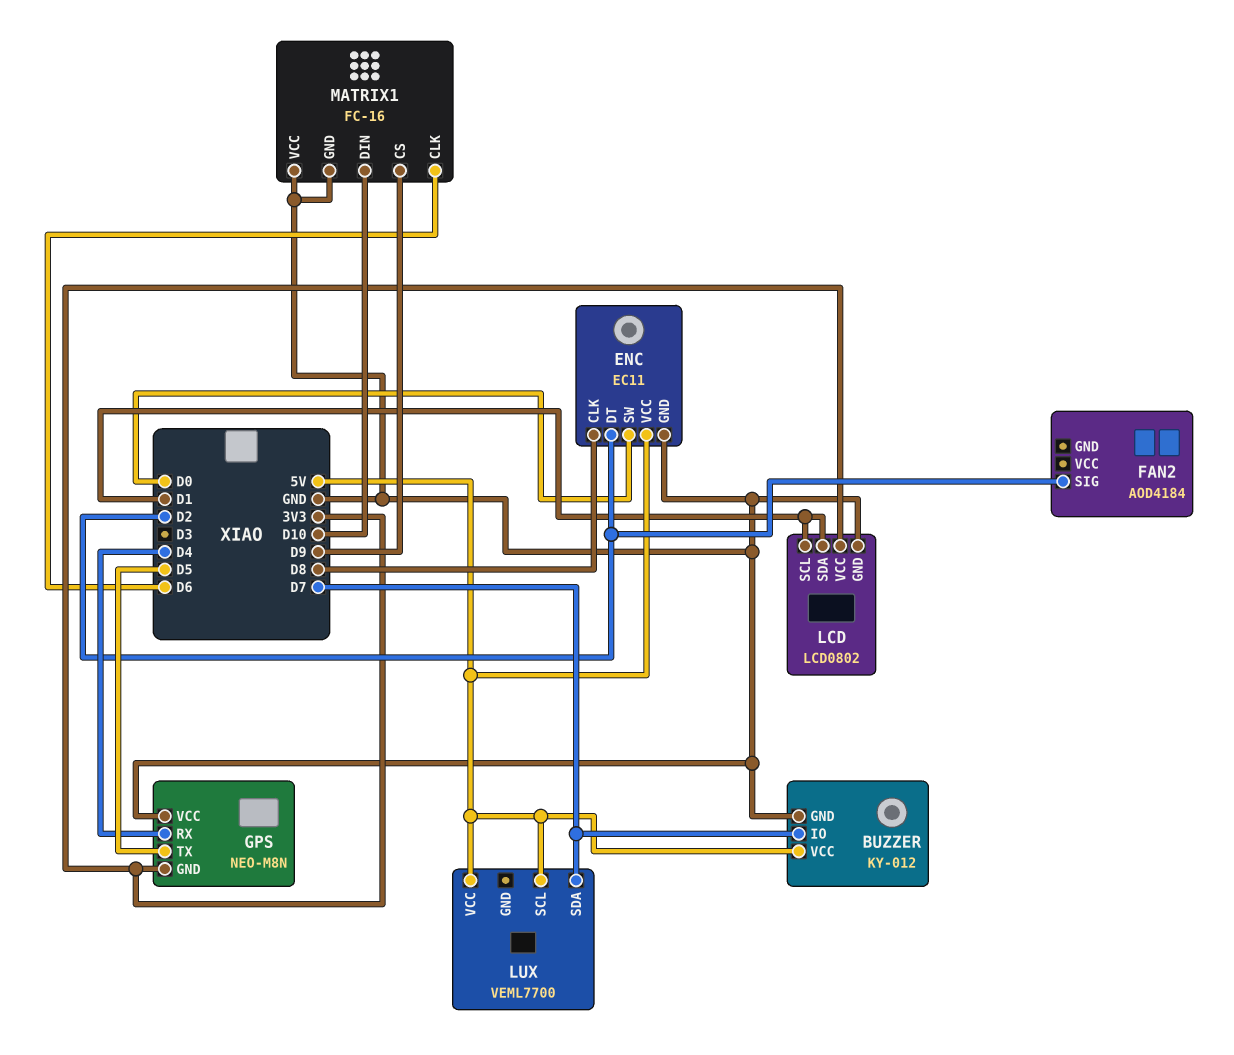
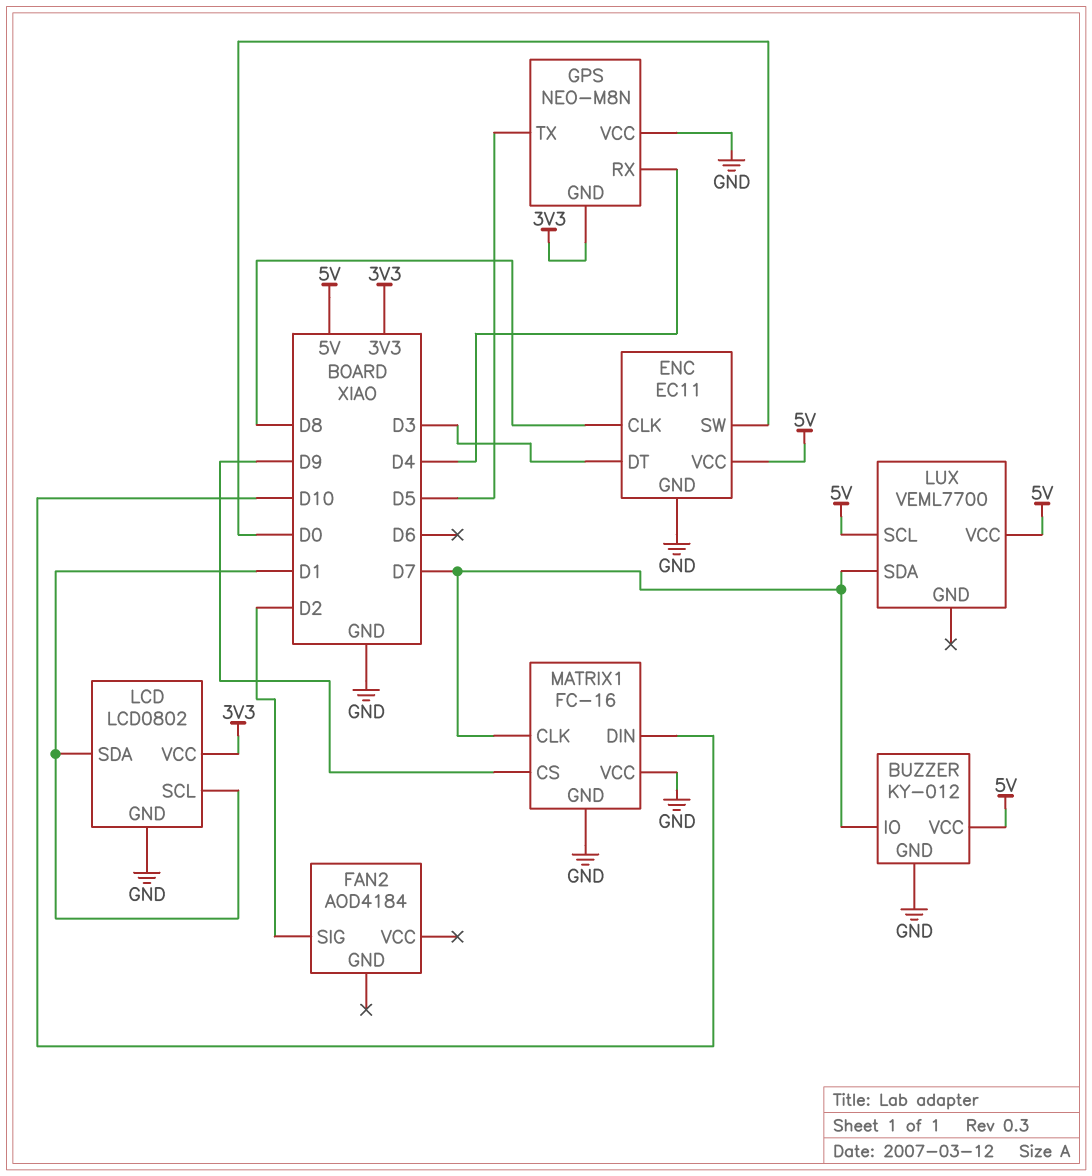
ENC pin DT: D2 -> D3
MATRIX1 pin CLK: D6 -> D7

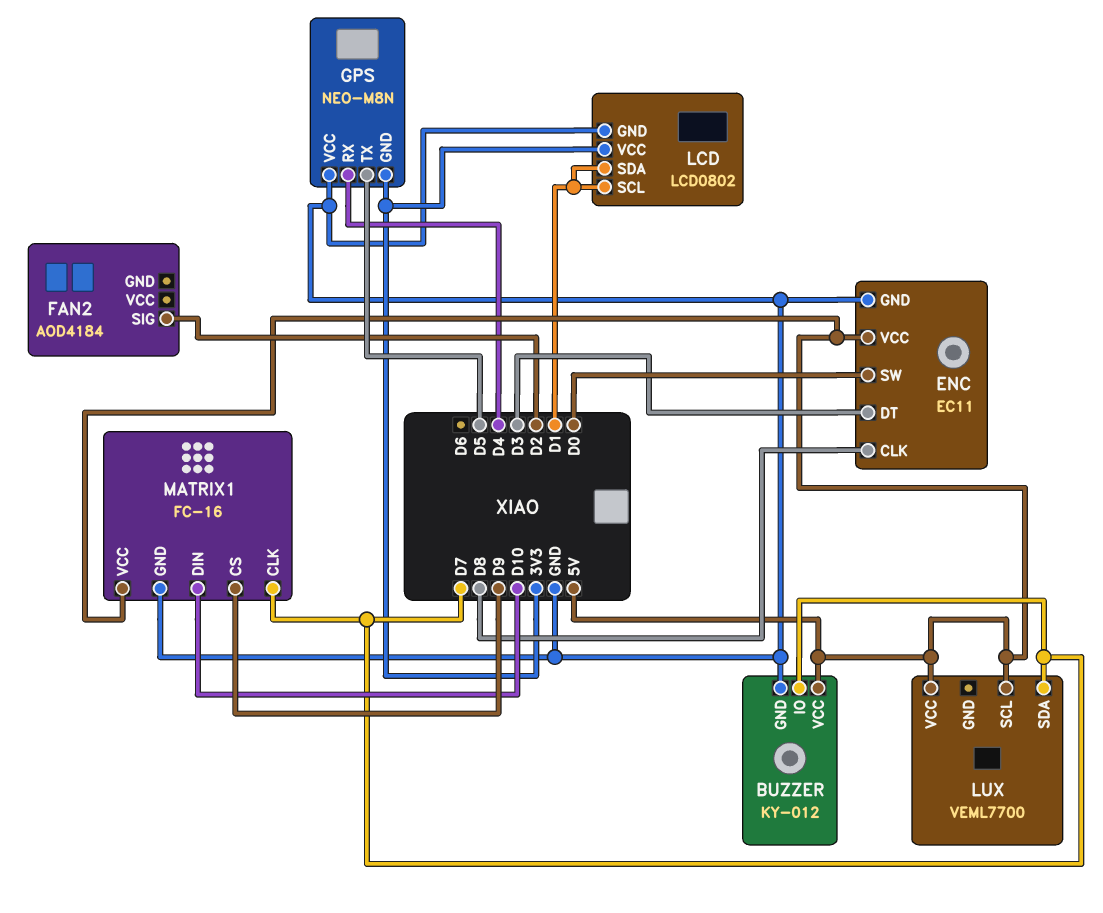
MATRIX1 pin VCC: GND -> 5V

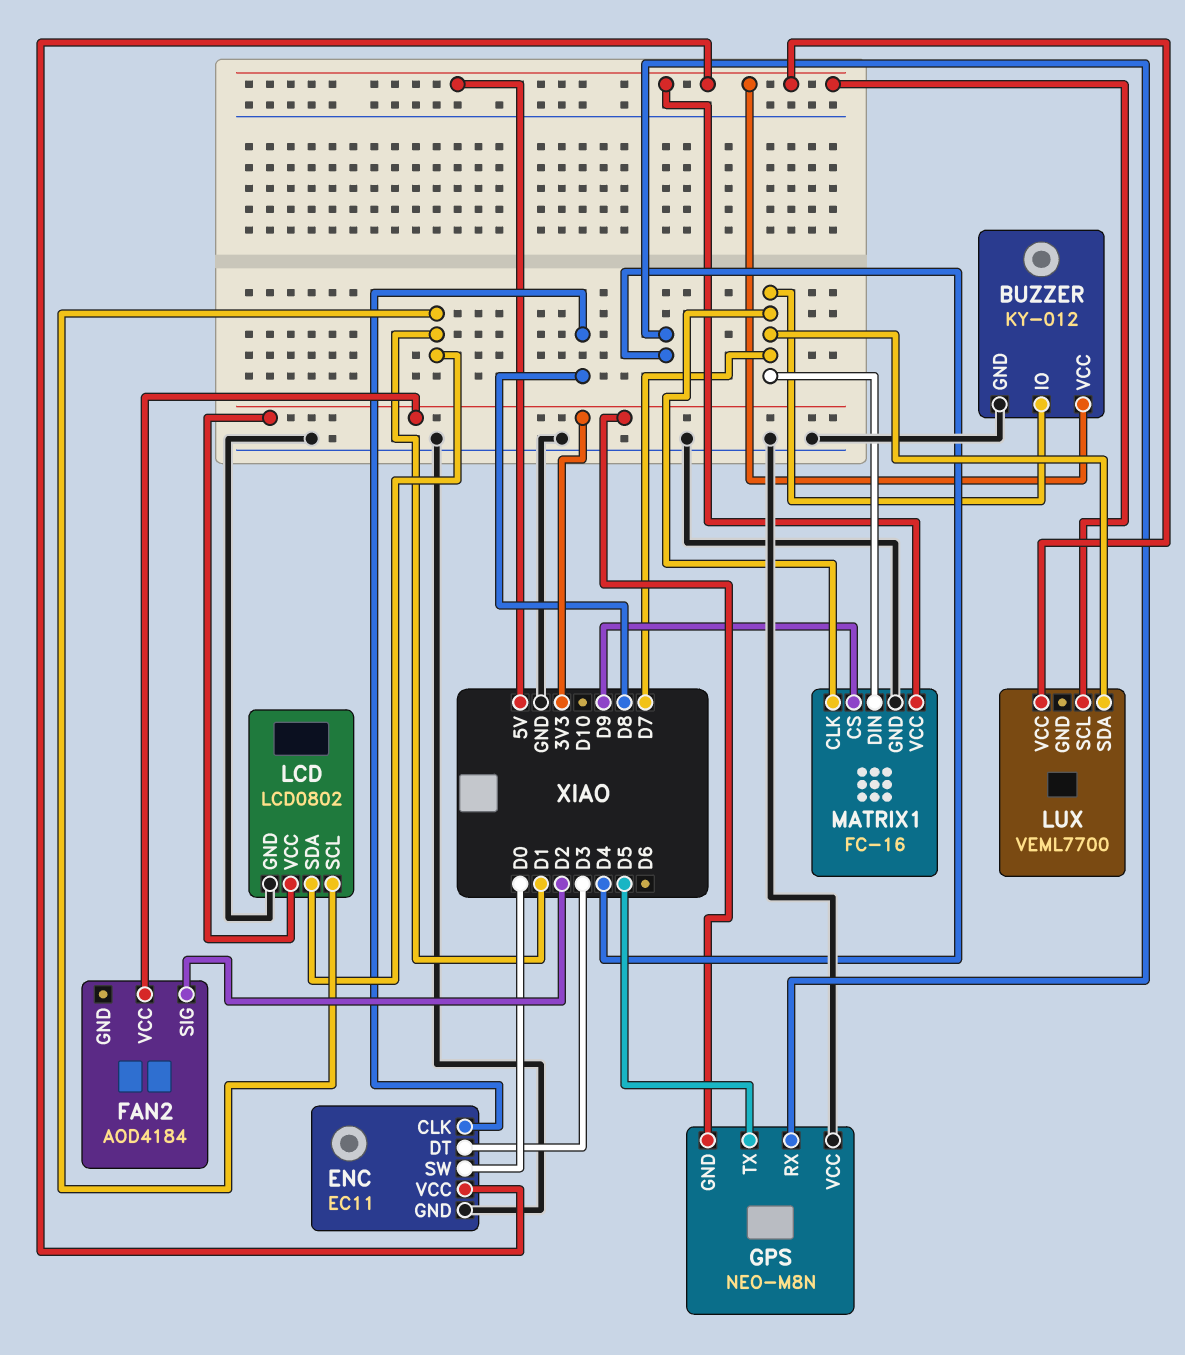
FAN2 pin VCC: none -> 3V3
MATRIX1 pin DIN: D10 -> D7

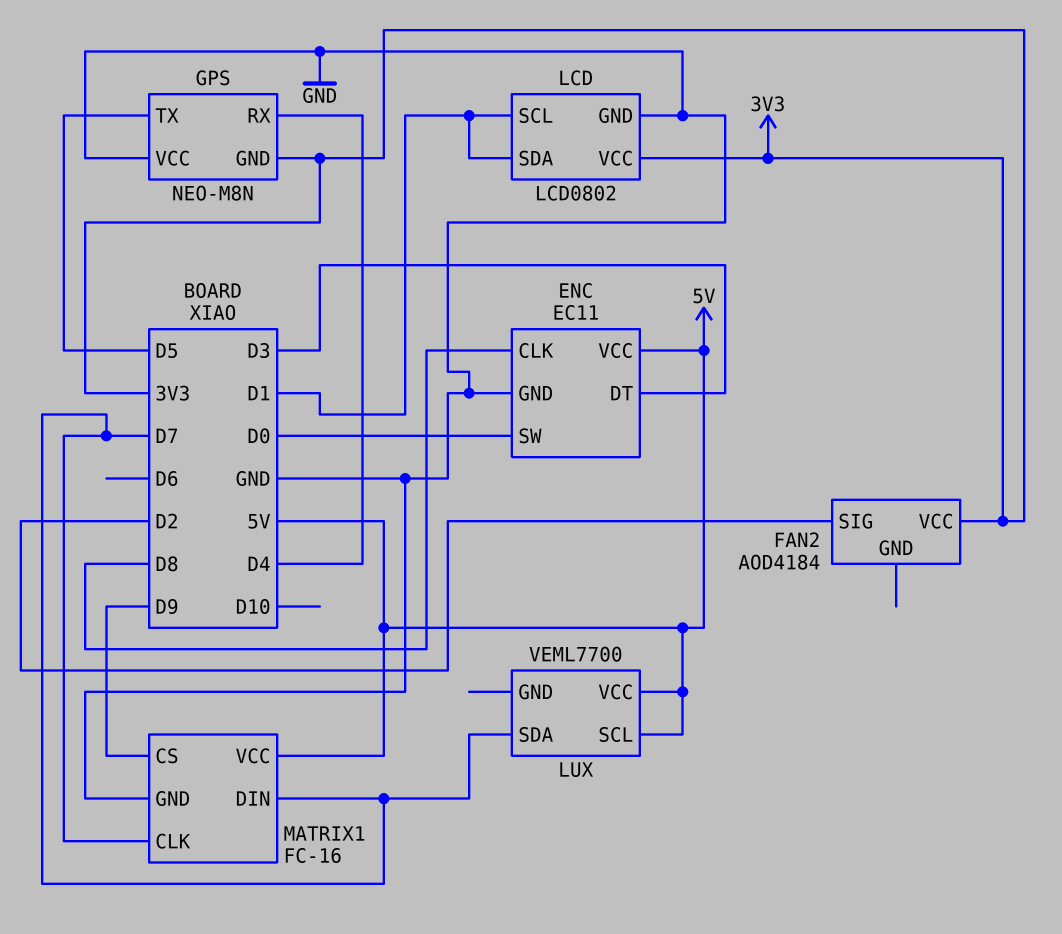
BUZZER: KY-012 -> none
BUZZER pin GND: GND -> none
BUZZER pin IO: D7 -> none
BUZZER pin VCC: 5V -> none

